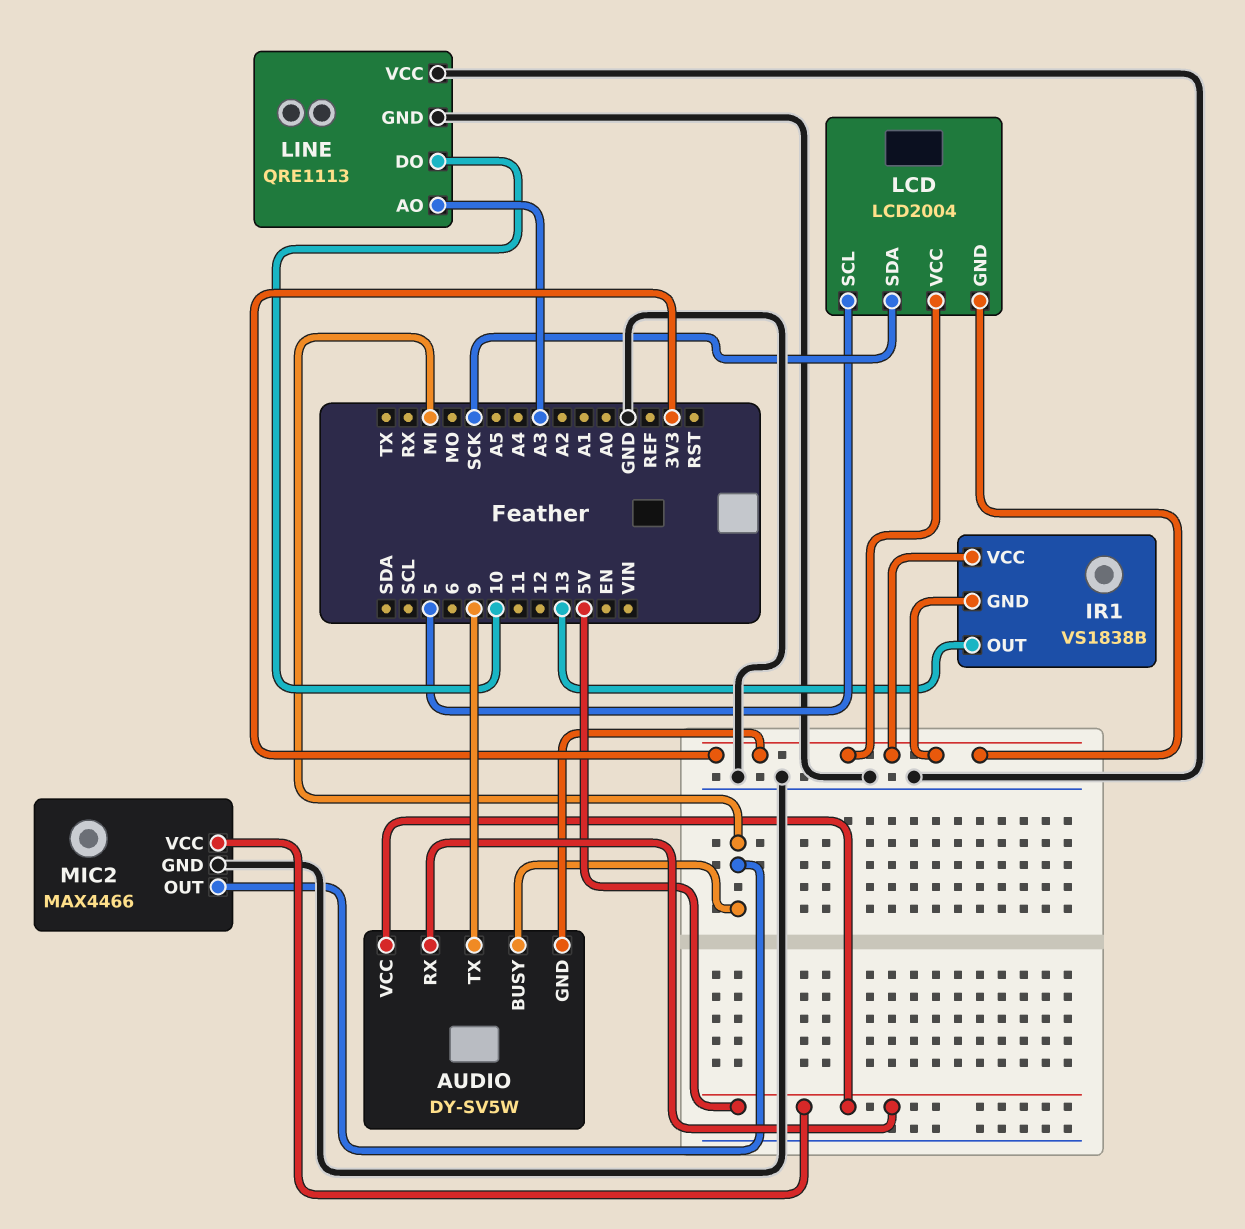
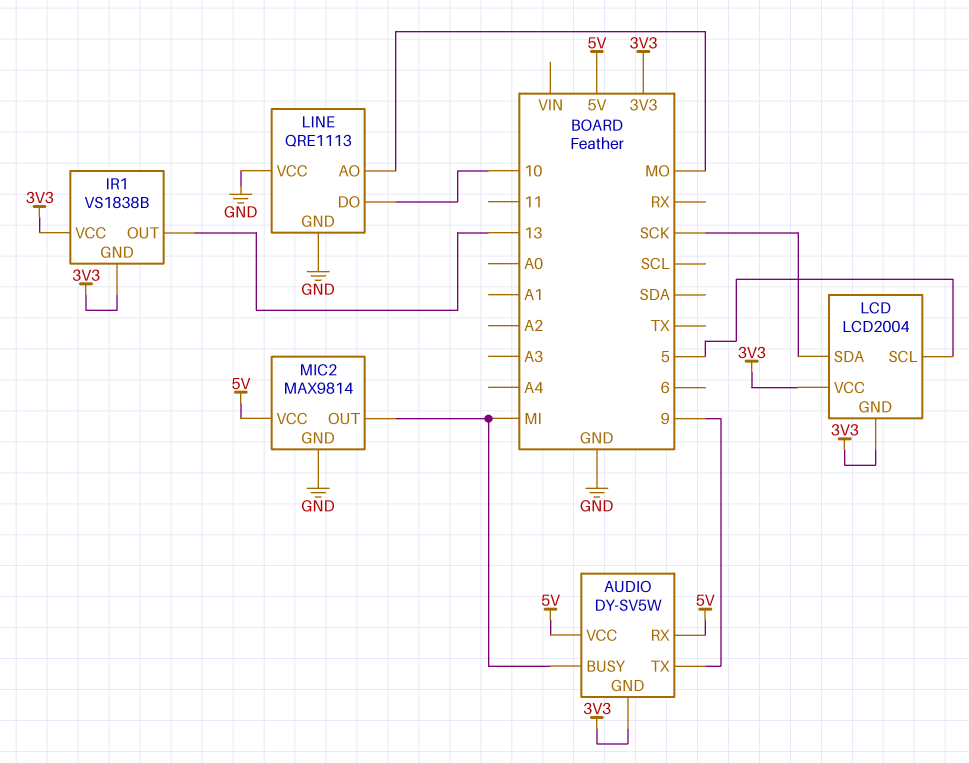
LINE pin AO: A3 -> MO
MIC2: MAX4466 -> MAX9814

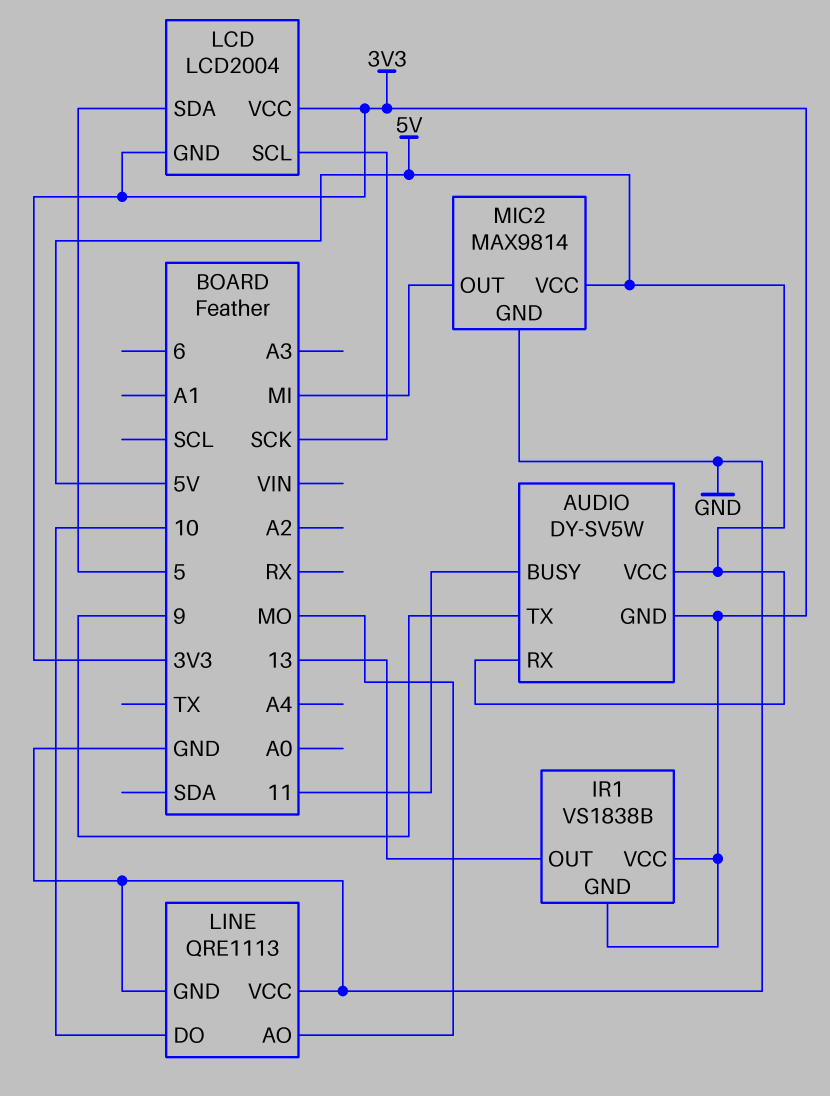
AUDIO pin BUSY: MI -> 11
LCD pin SCL: 5 -> SCK
LCD pin SDA: SCK -> 5

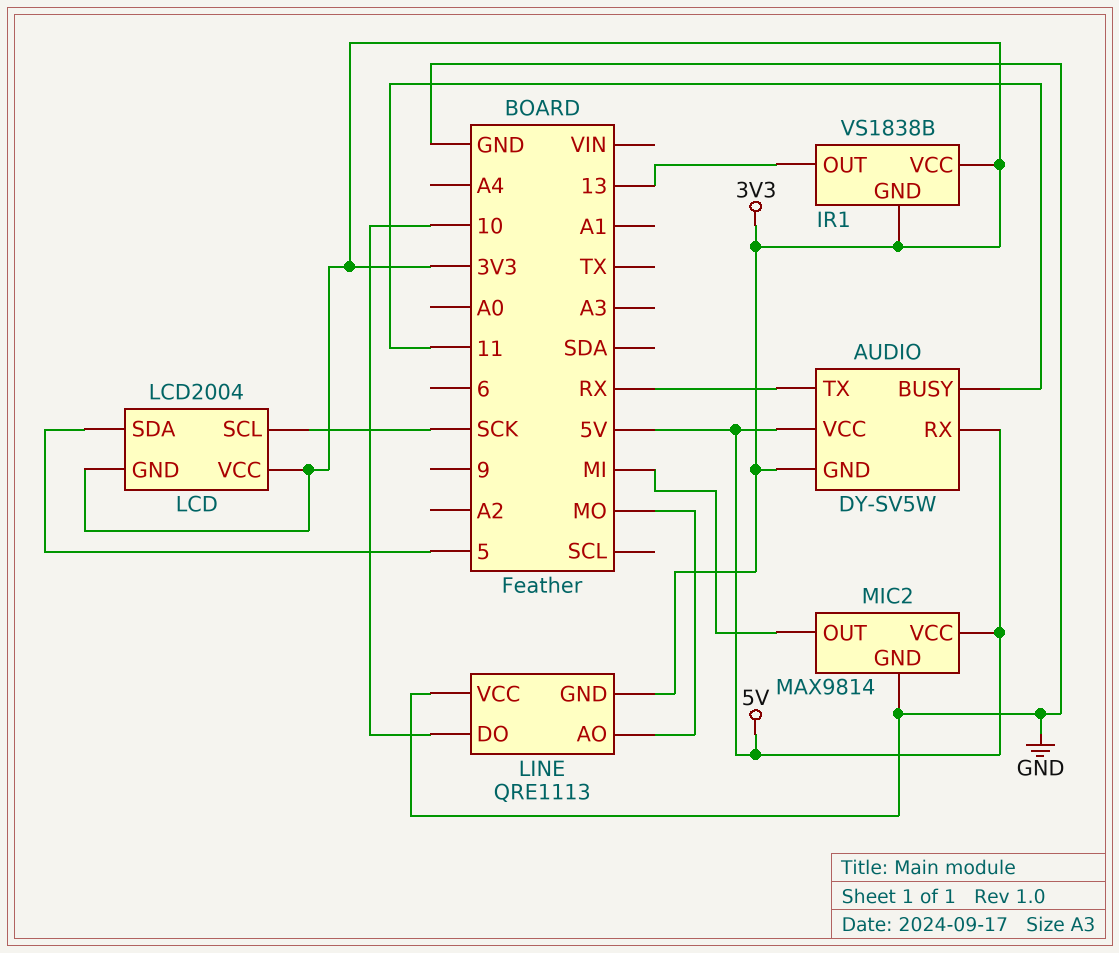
AUDIO pin TX: 9 -> RX
LINE pin GND: GND -> 3V3

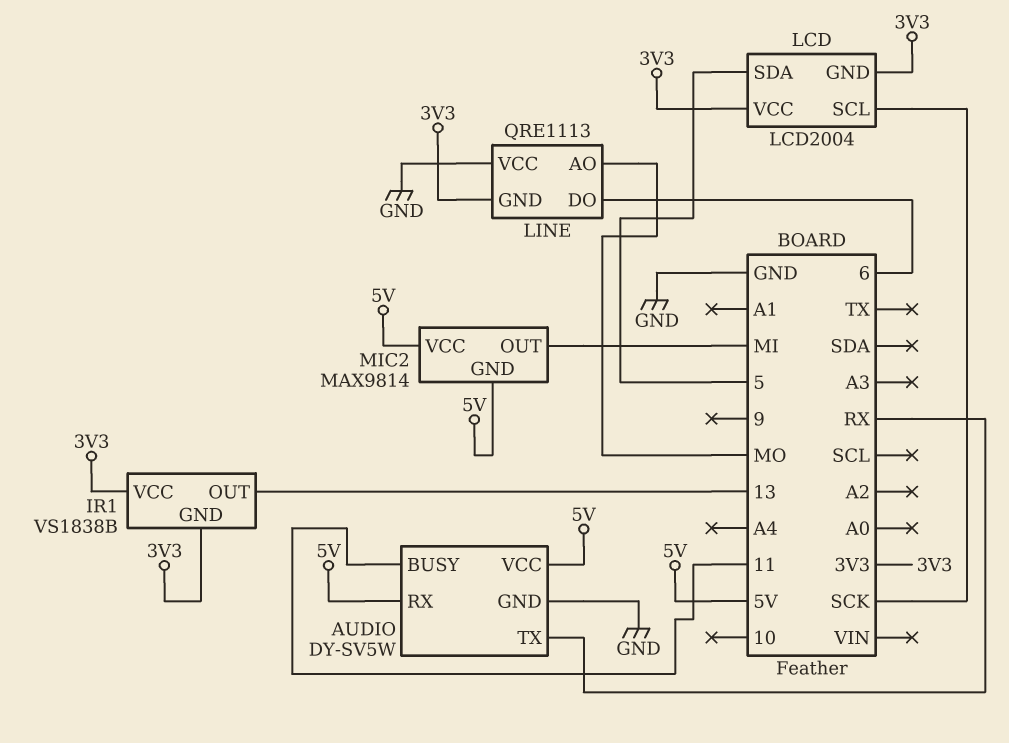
AUDIO pin GND: 3V3 -> GND
LINE pin DO: 10 -> 6
MIC2 pin GND: GND -> 5V

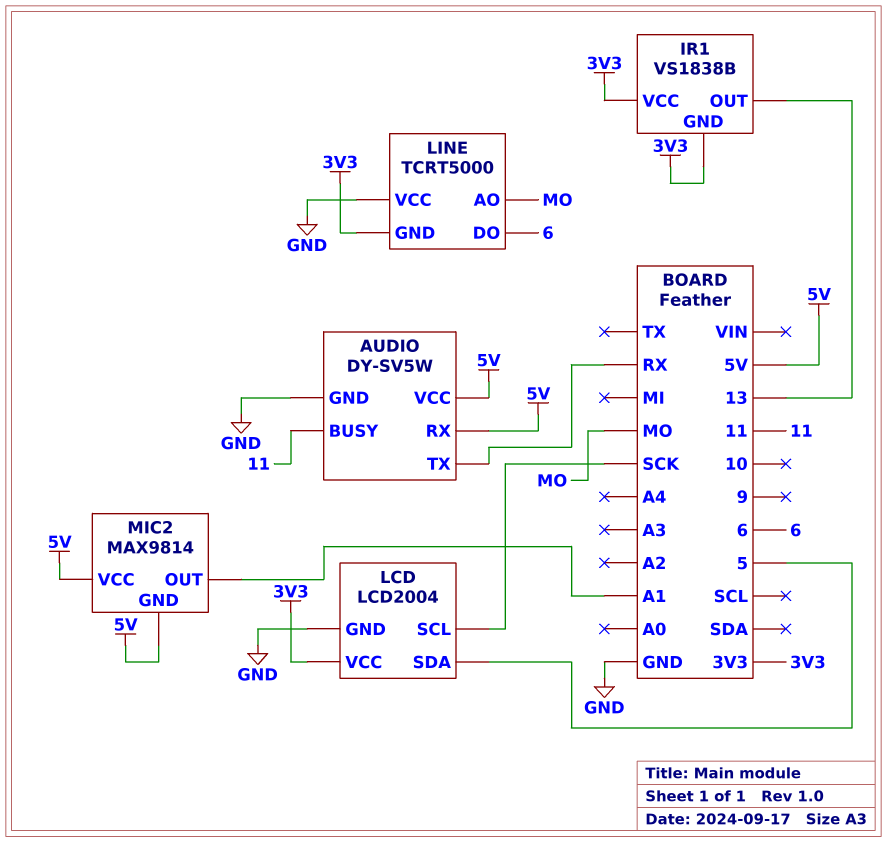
LCD pin GND: 3V3 -> GND
LINE: QRE1113 -> TCRT5000
MIC2 pin OUT: MI -> A1

